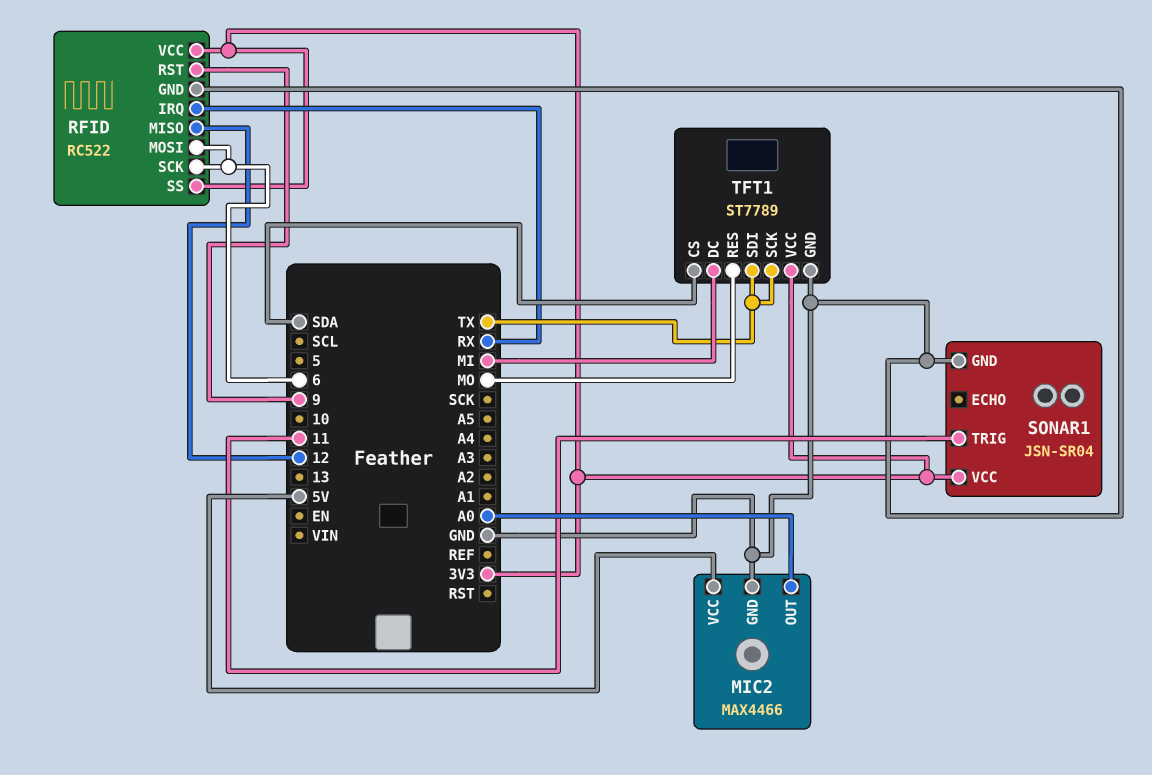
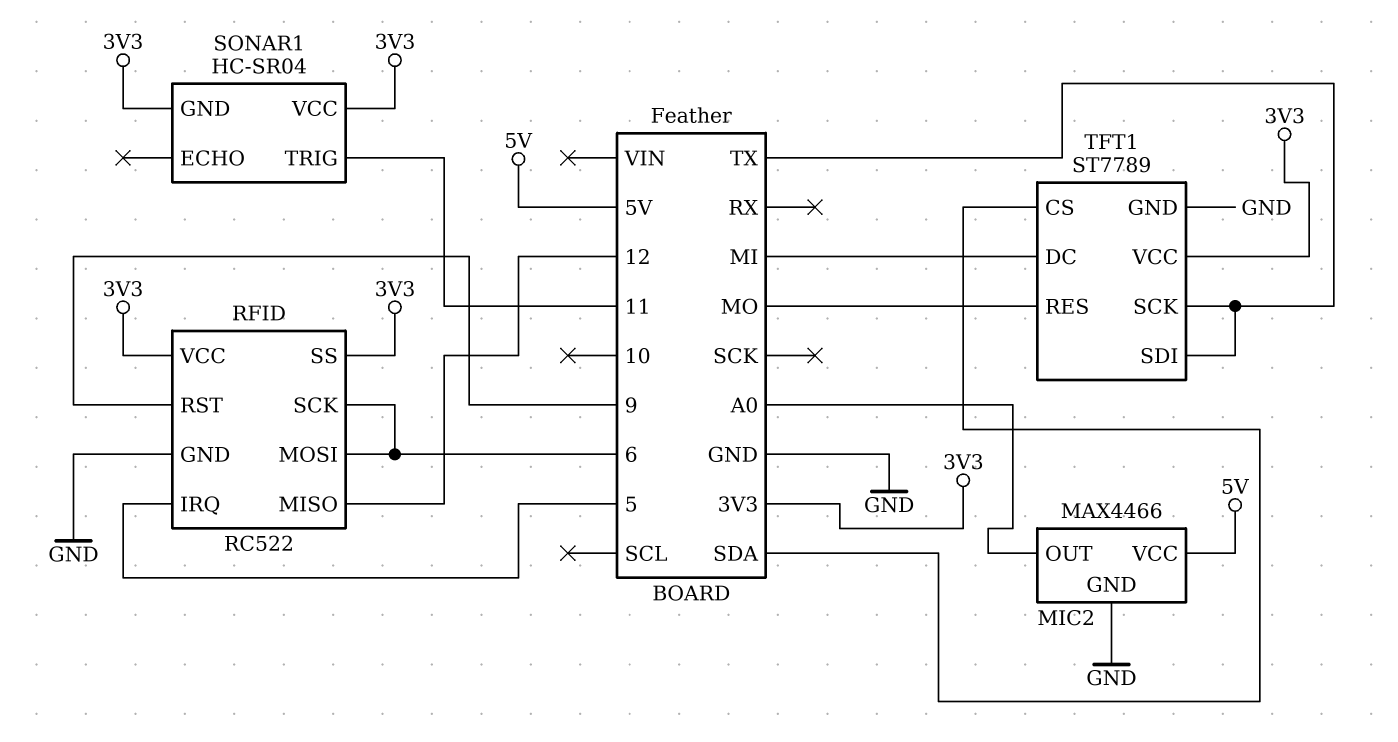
RFID pin IRQ: RX -> 5
SONAR1: JSN-SR04 -> HC-SR04
SONAR1 pin GND: GND -> 3V3

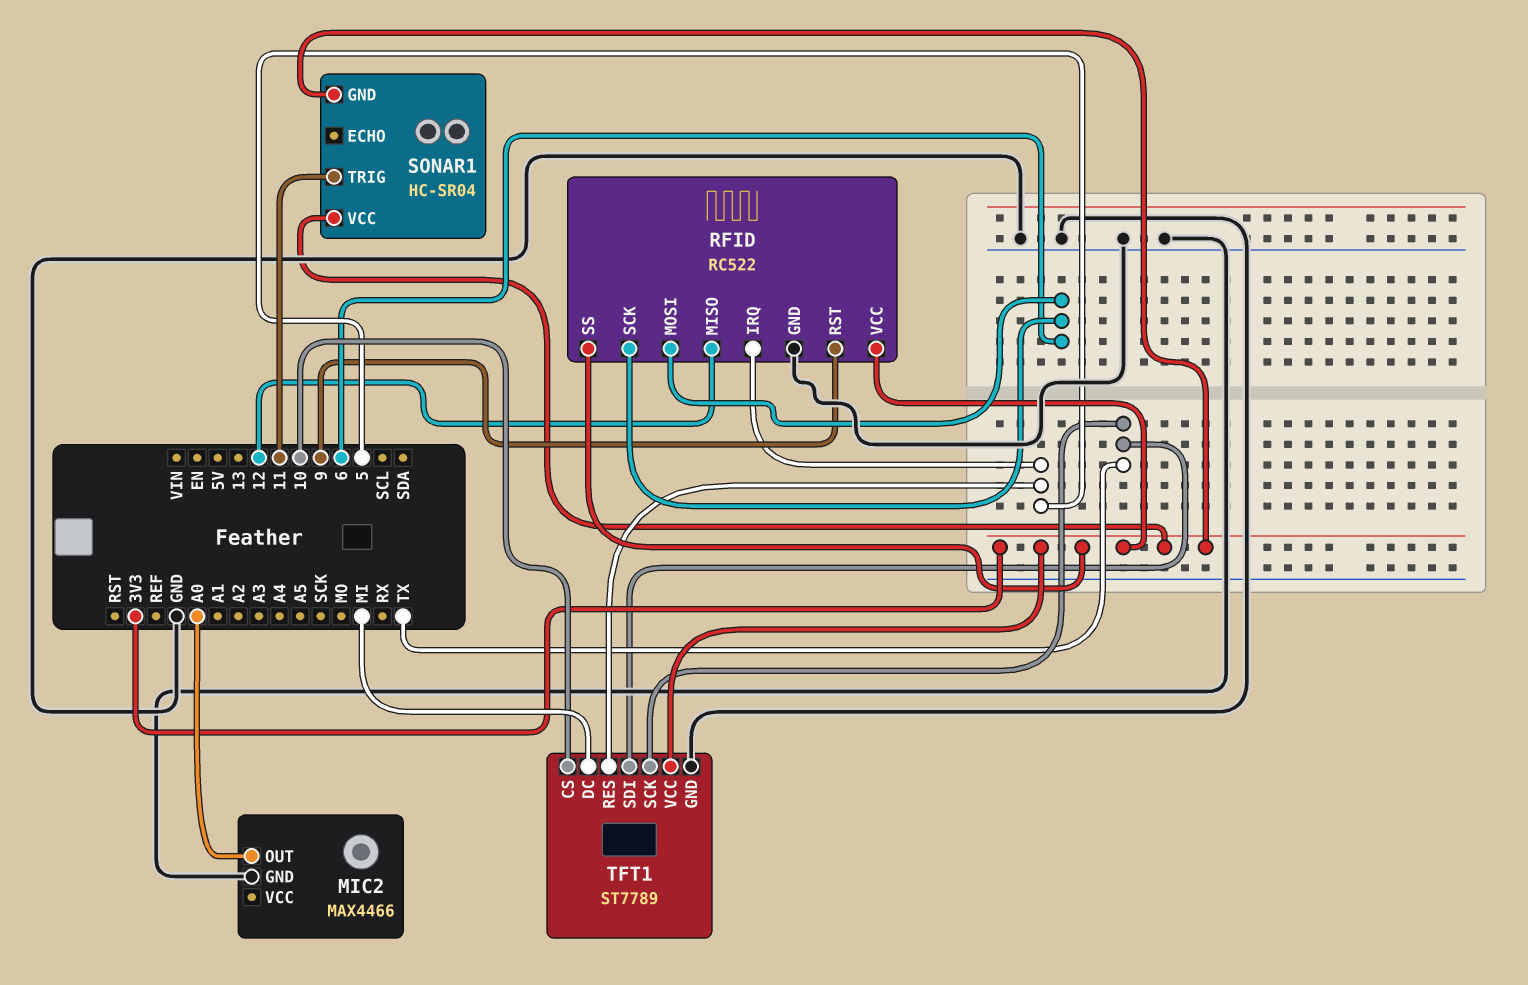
MIC2 pin VCC: 5V -> none
TFT1 pin CS: SDA -> 10
TFT1 pin RES: MO -> 5

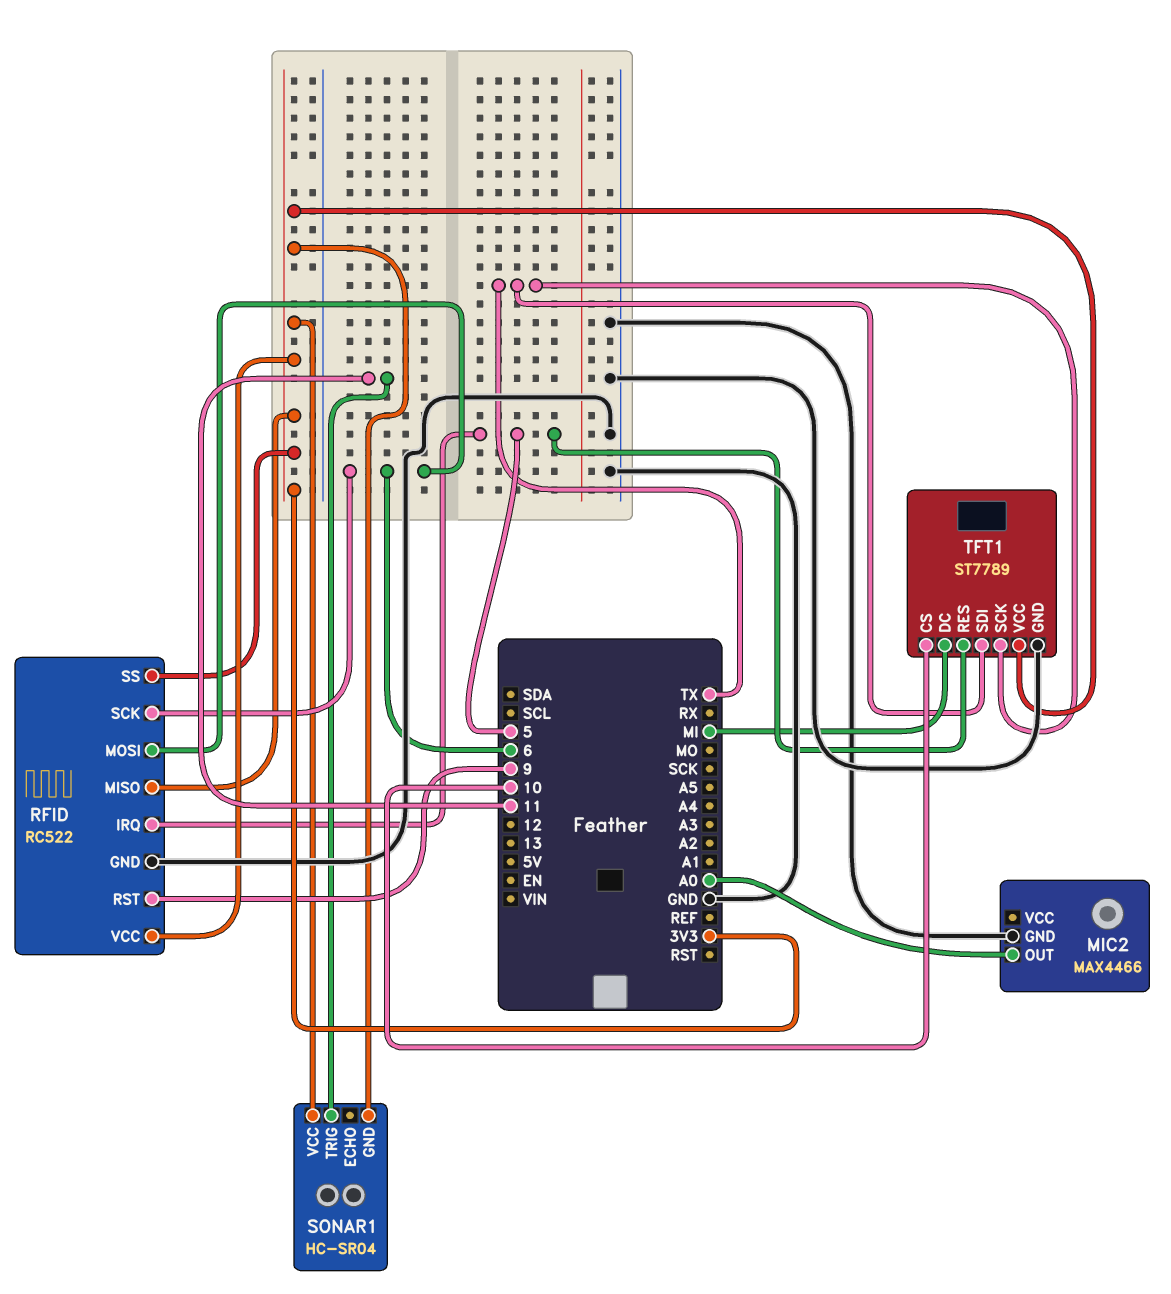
RFID pin MISO: 12 -> 3V3

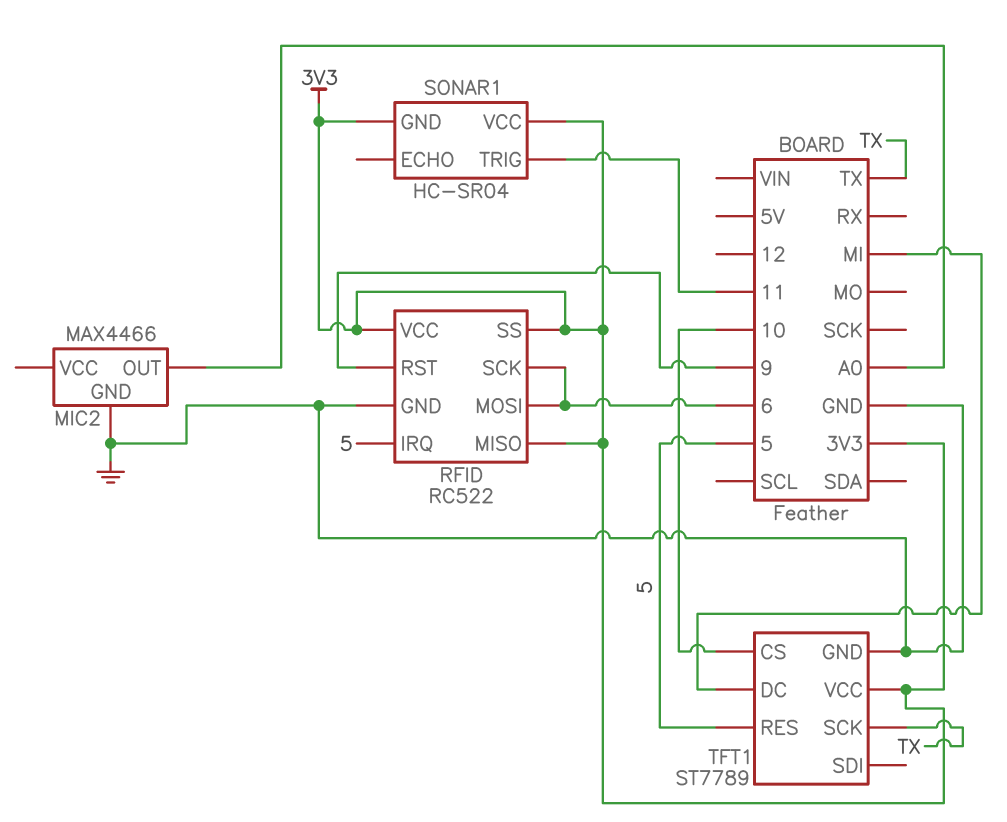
TFT1 pin SDI: TX -> none

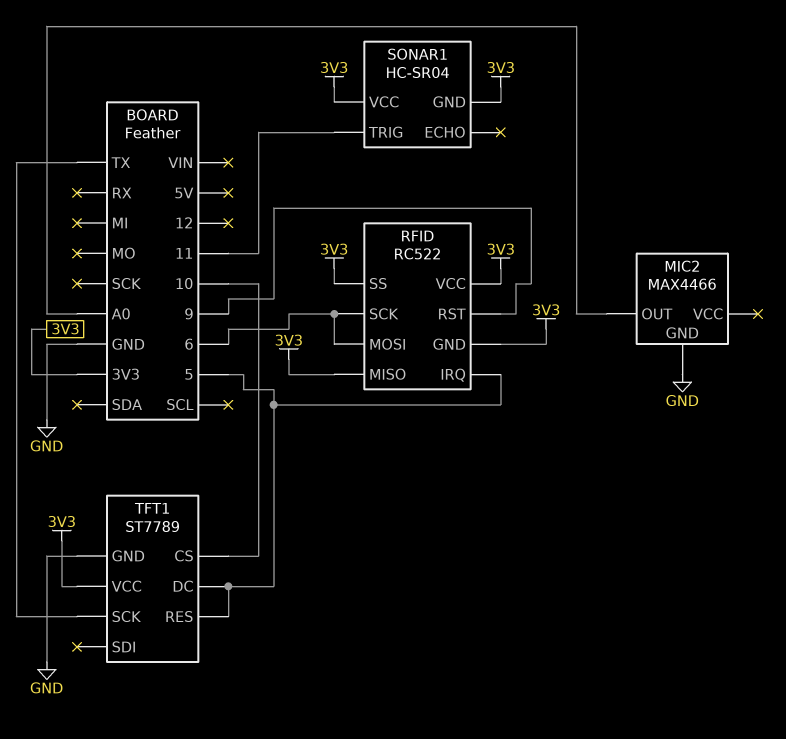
RFID pin GND: GND -> 3V3
TFT1 pin DC: MI -> 5

